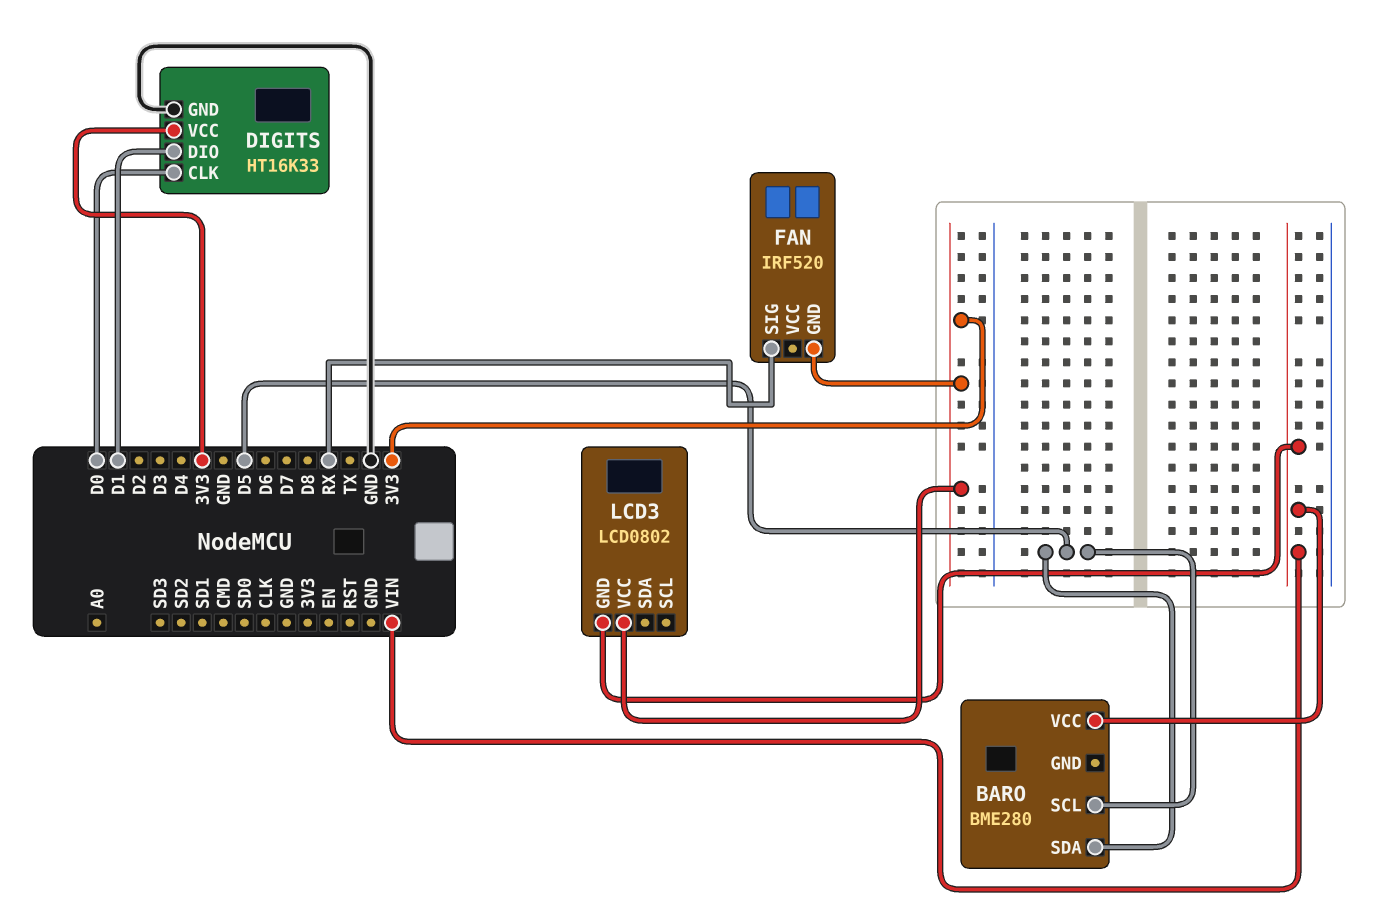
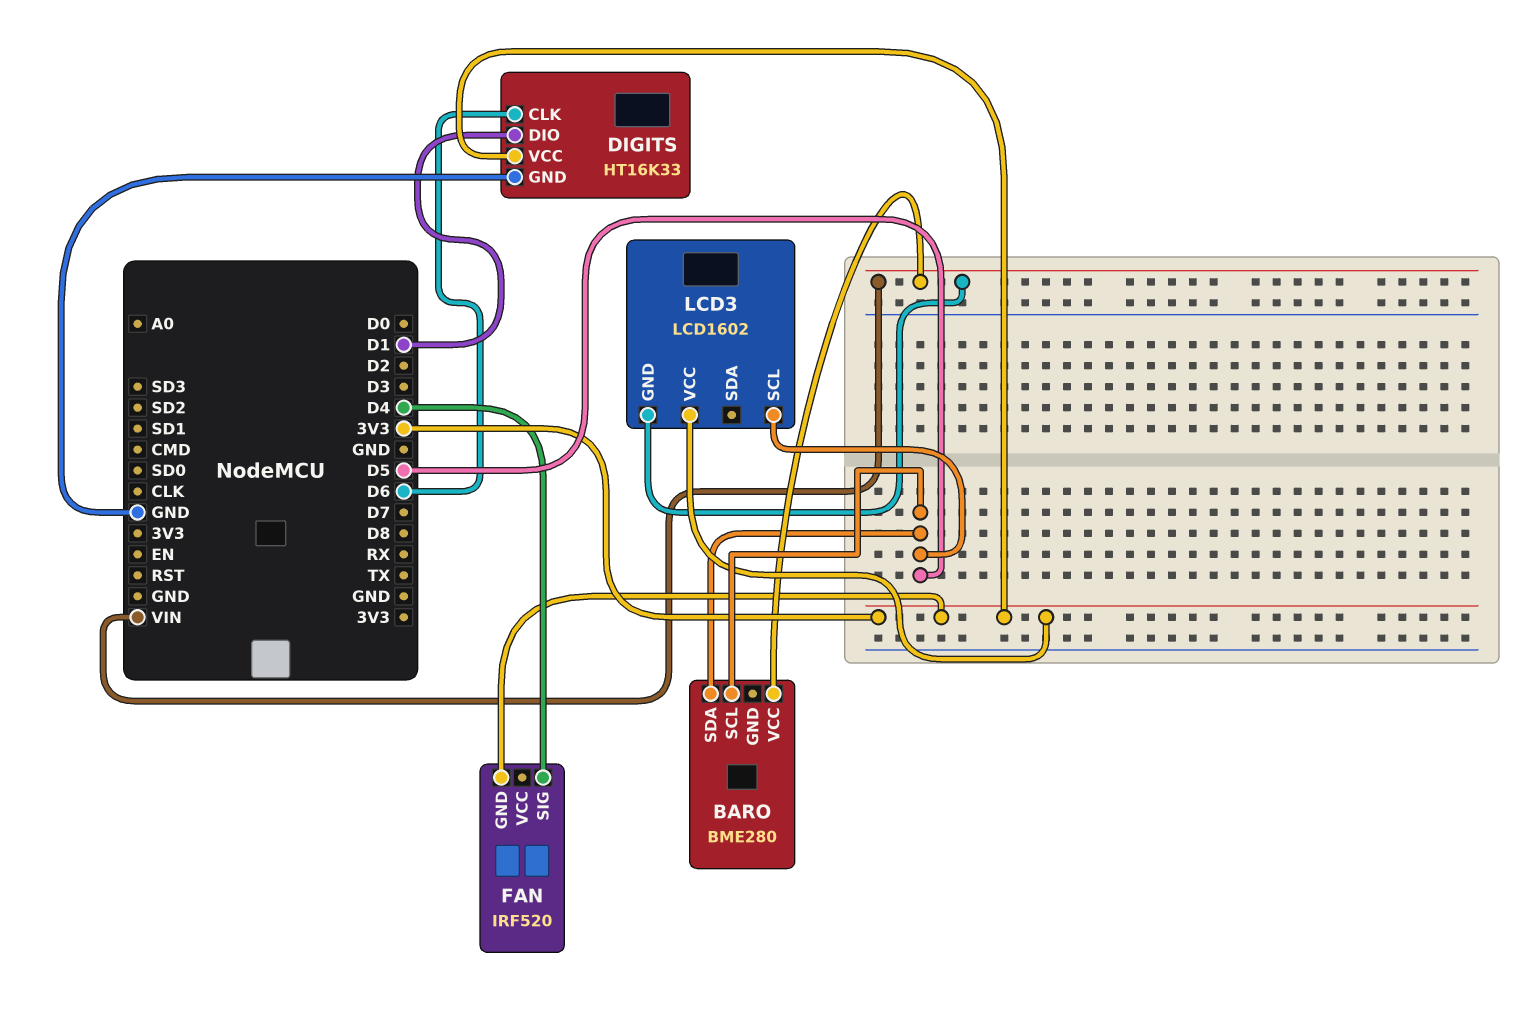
DIGITS pin CLK: D0 -> D6
FAN pin SIG: RX -> D4
LCD3: LCD0802 -> LCD1602
LCD3 pin SCL: none -> D5

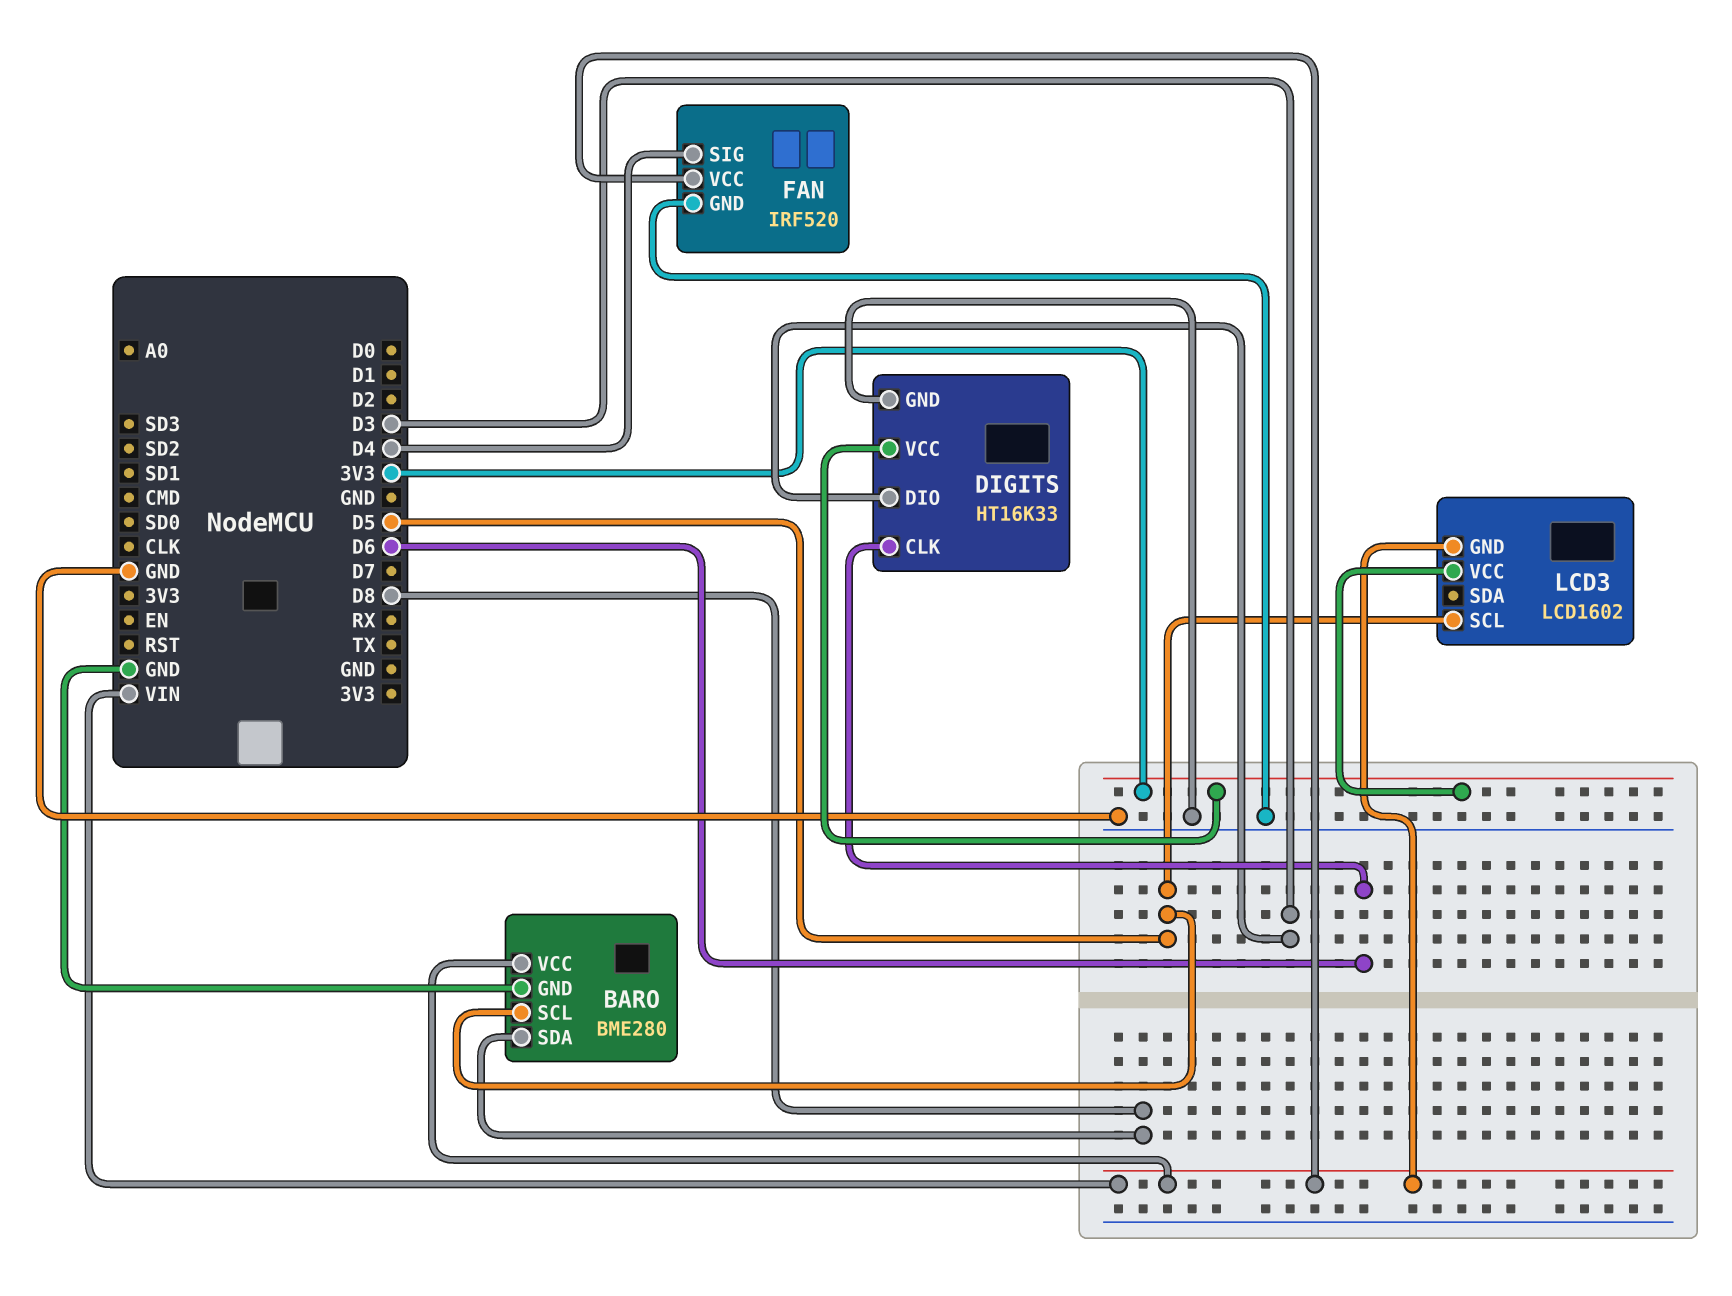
BARO pin GND: none -> GND
BARO pin SDA: D5 -> D8
DIGITS pin DIO: D1 -> D3
FAN pin GND: 3V3 -> GND
FAN pin VCC: none -> VIN

